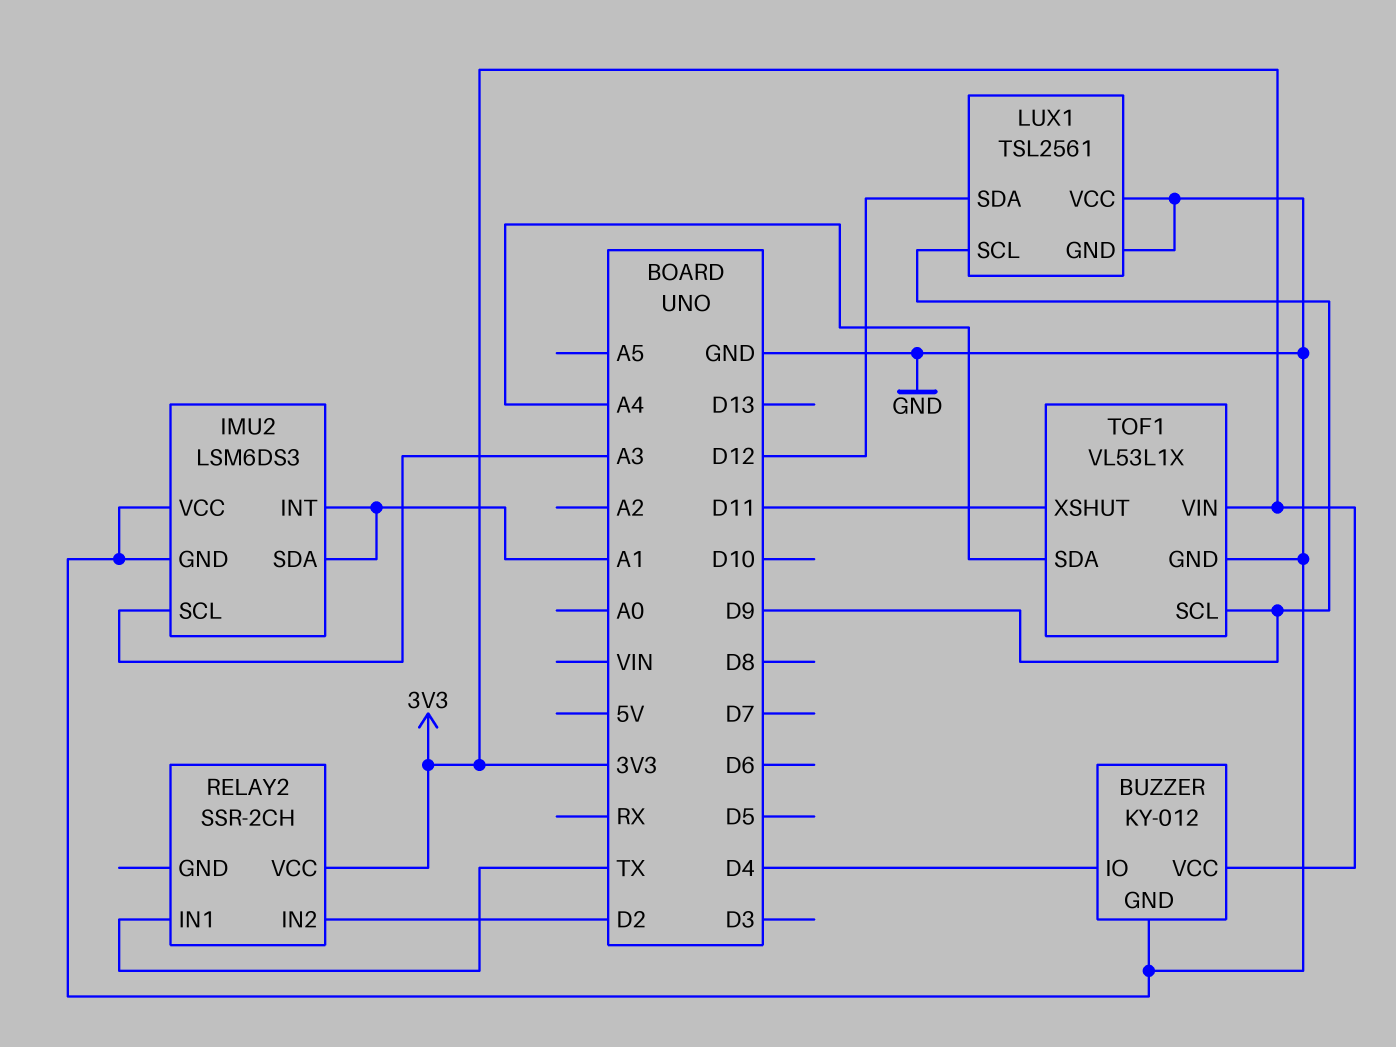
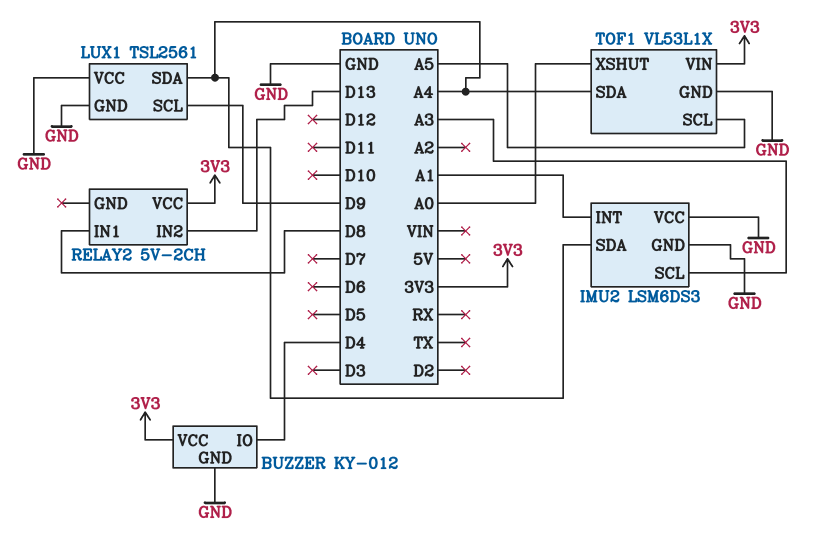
IMU2 pin SDA: A1 -> A4
LUX1 pin SDA: D12 -> A4
RELAY2: SSR-2CH -> 5V-2CH
RELAY2 pin IN1: TX -> D8
RELAY2 pin IN2: D2 -> D13
TOF1 pin SCL: D9 -> A5
TOF1 pin XSHUT: D11 -> A0

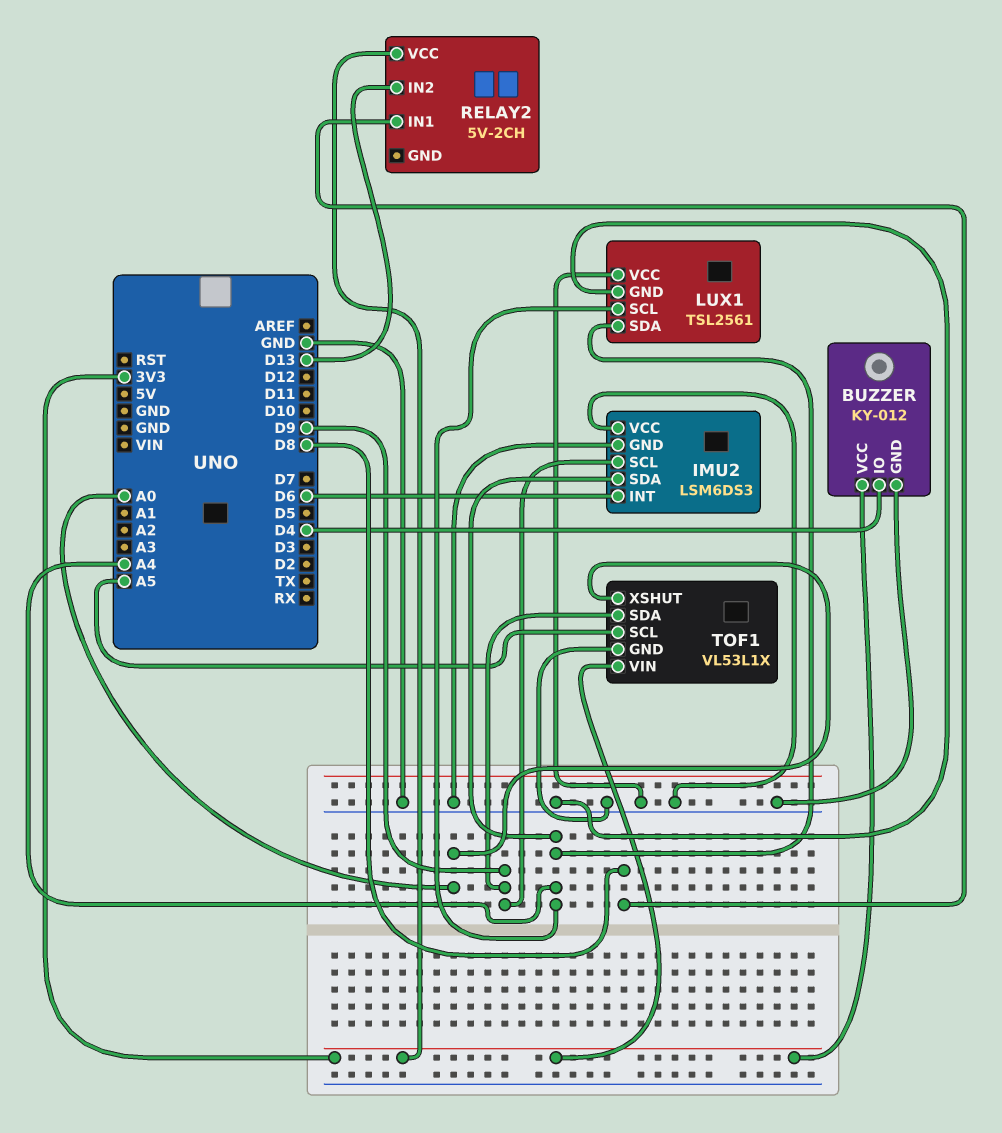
IMU2 pin INT: A1 -> D6
IMU2 pin SCL: A3 -> D9
LUX1 pin SCL: D9 -> A4
TOF1 pin SDA: A4 -> D9

